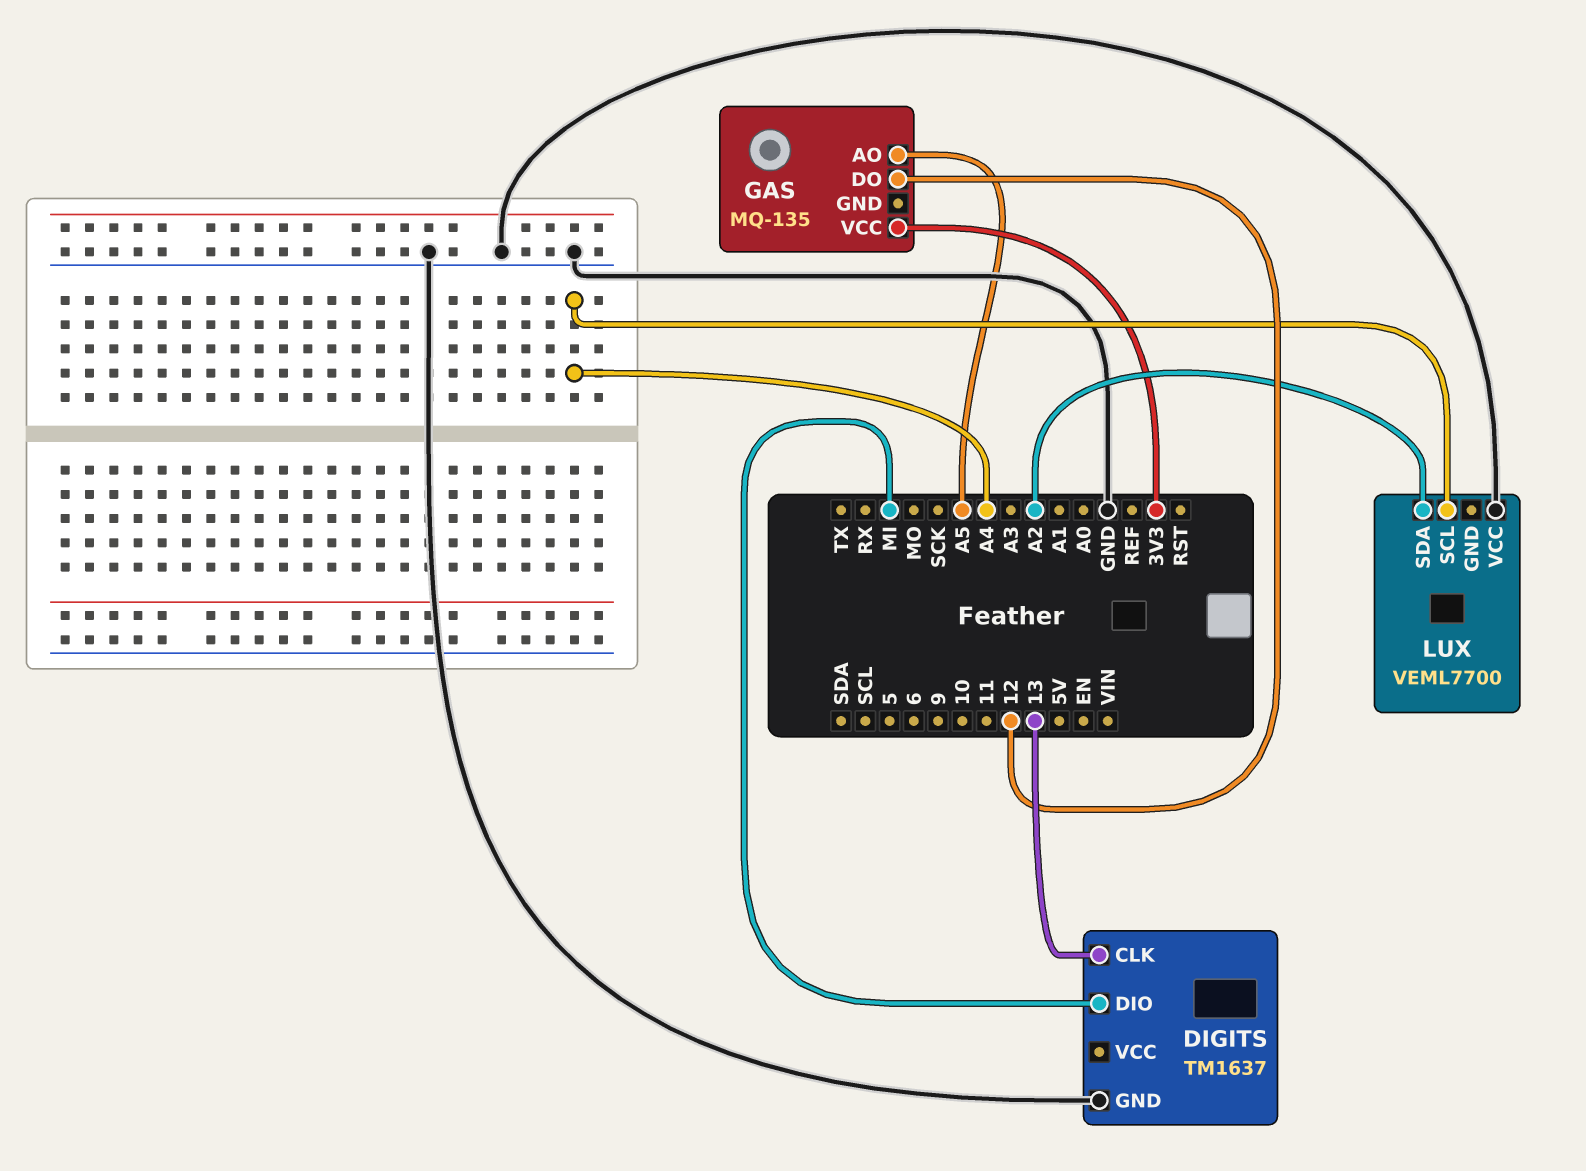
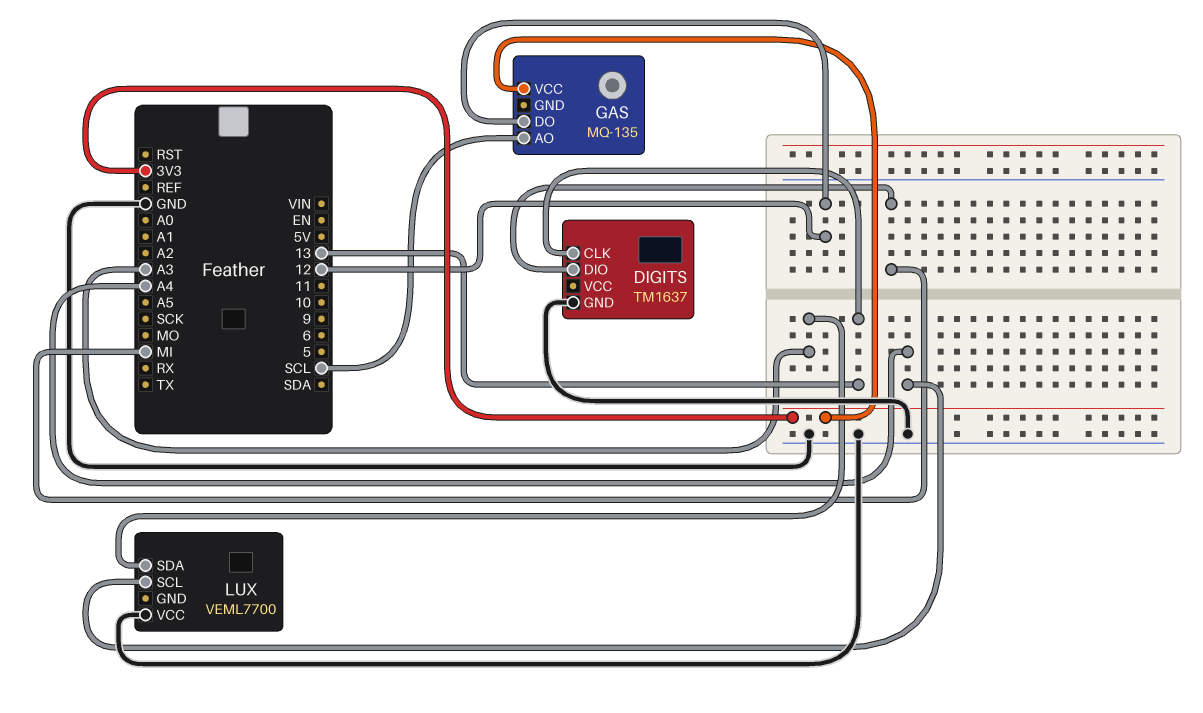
GAS pin AO: A5 -> SCL
LUX pin SDA: A2 -> A3

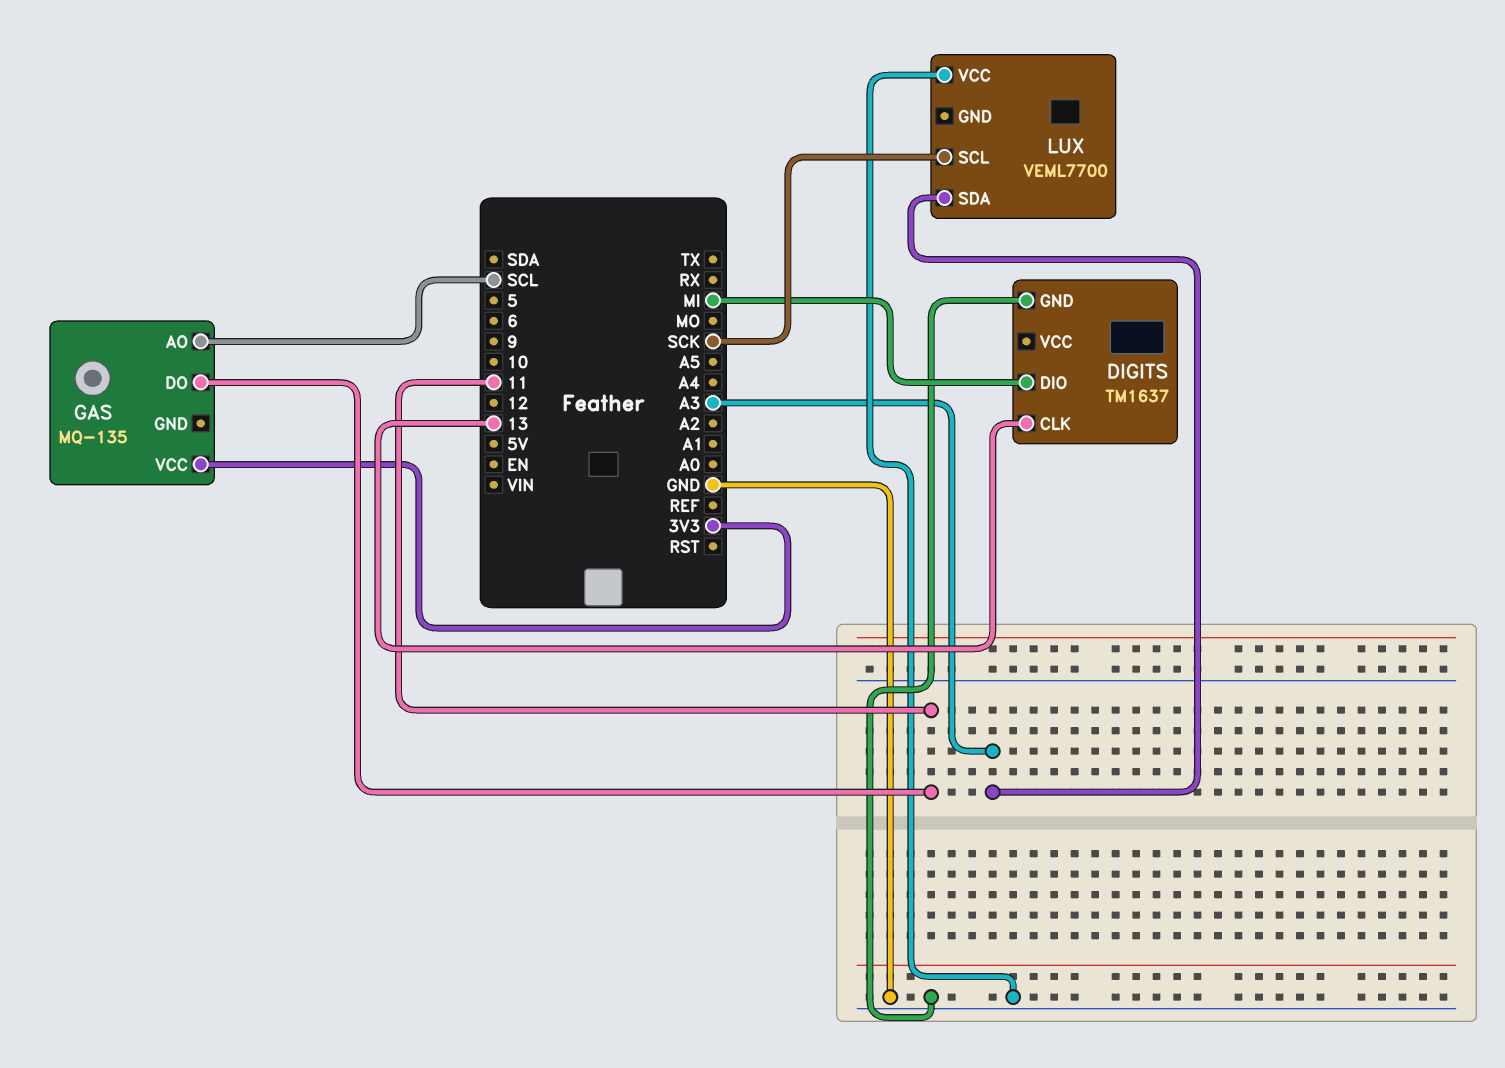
GAS pin DO: 12 -> 11
LUX pin SCL: A4 -> SCK

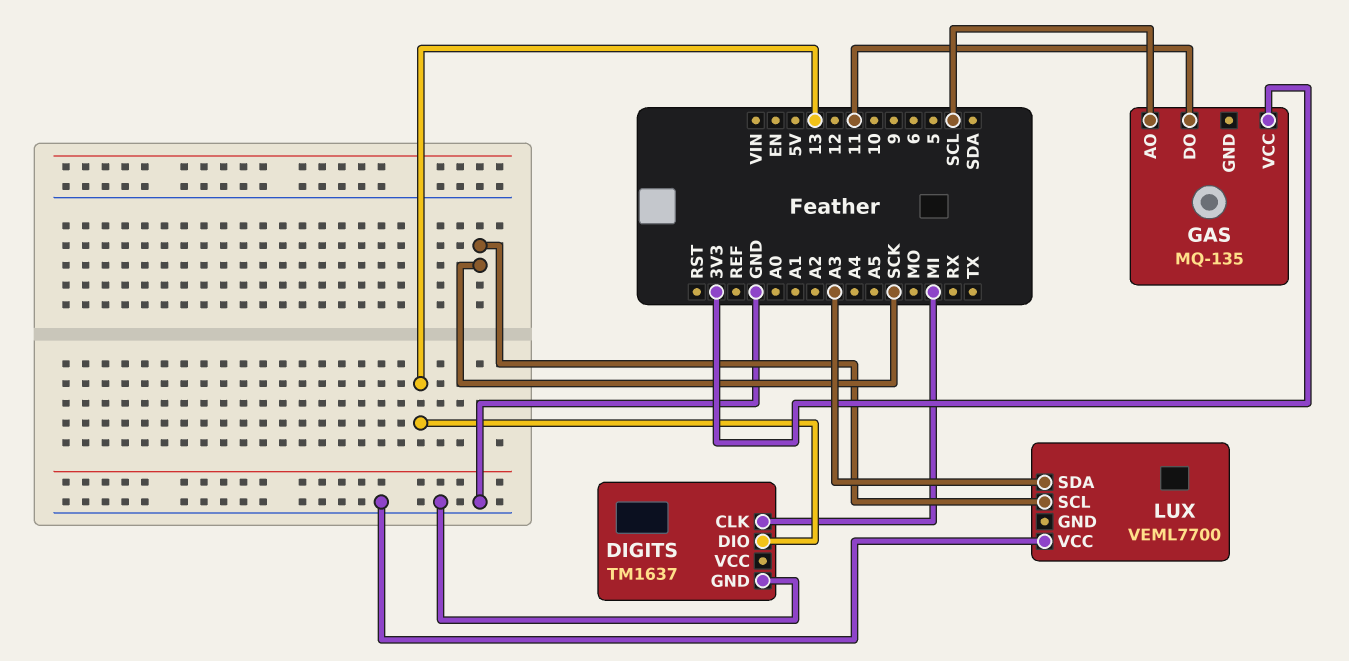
DIGITS pin CLK: 13 -> MI
DIGITS pin DIO: MI -> 13

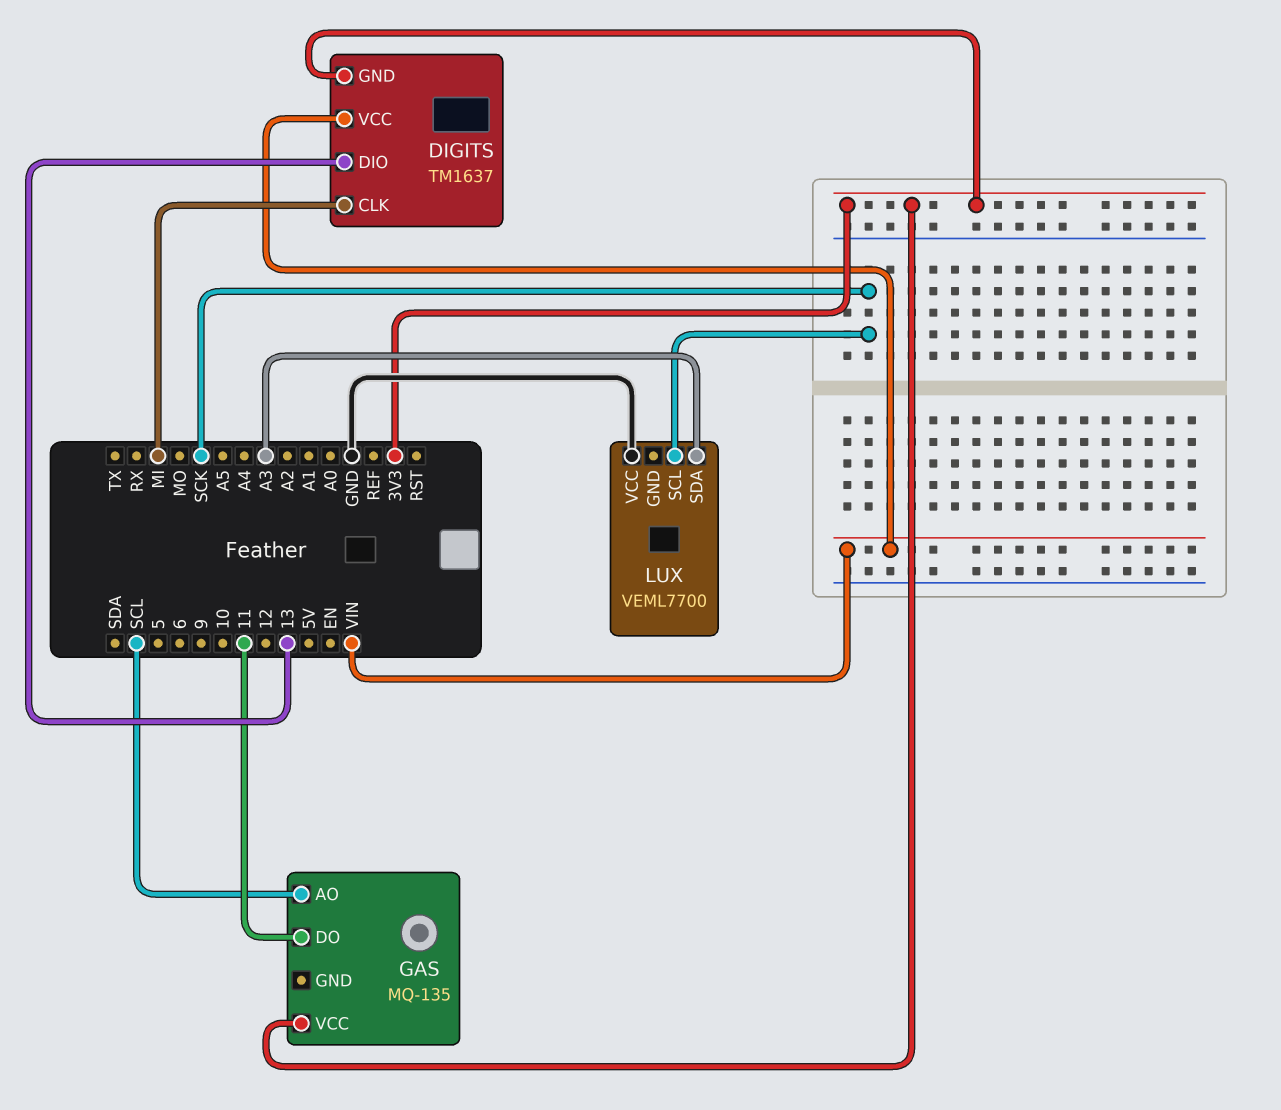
DIGITS pin GND: GND -> 3V3
DIGITS pin VCC: none -> VIN

